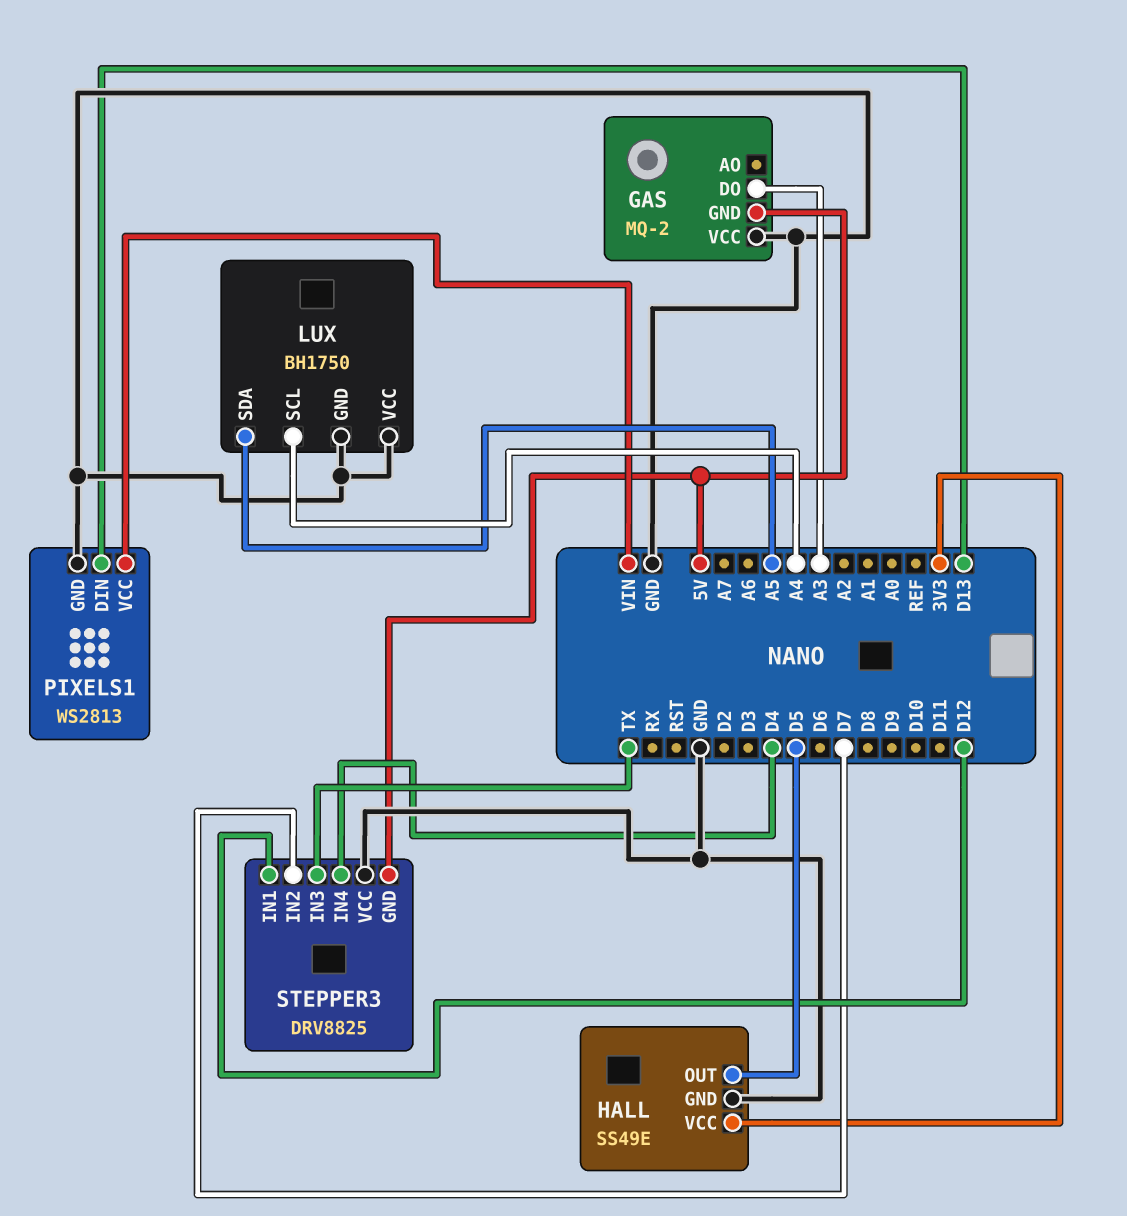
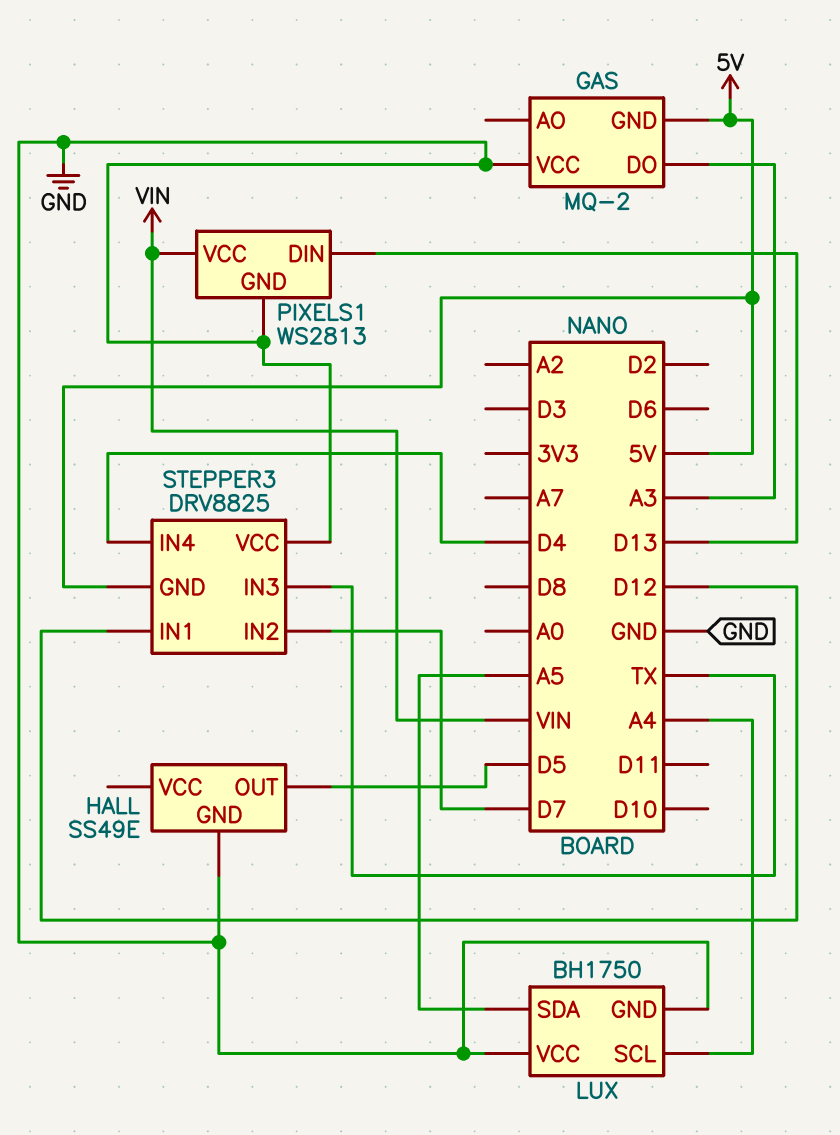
HALL pin VCC: 3V3 -> none

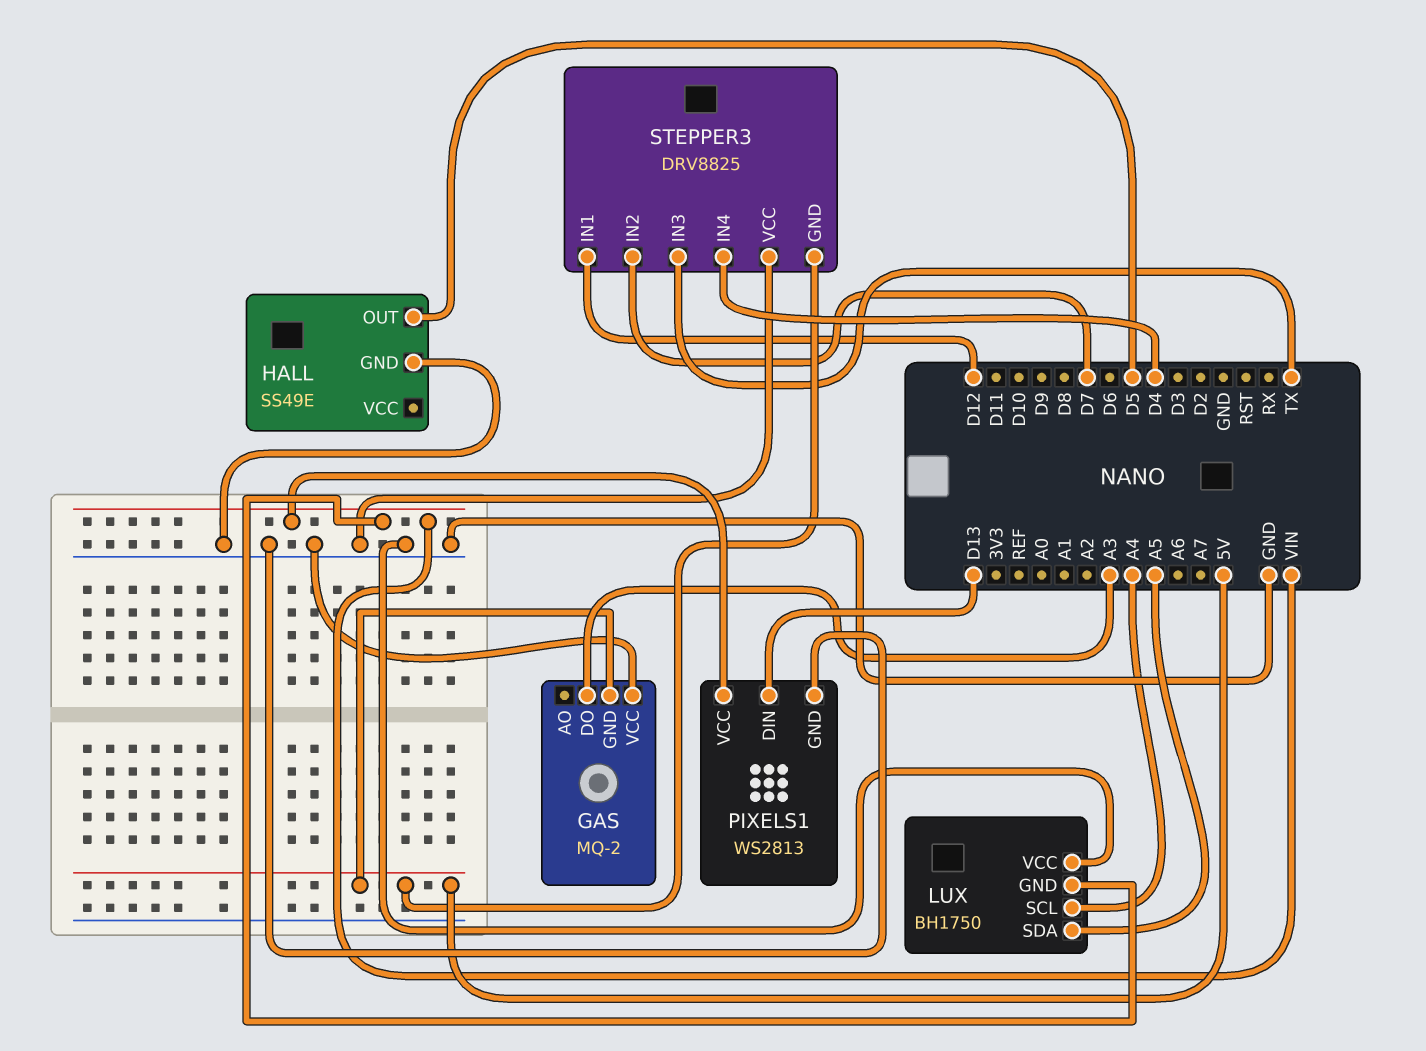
LUX pin GND: GND -> VIN

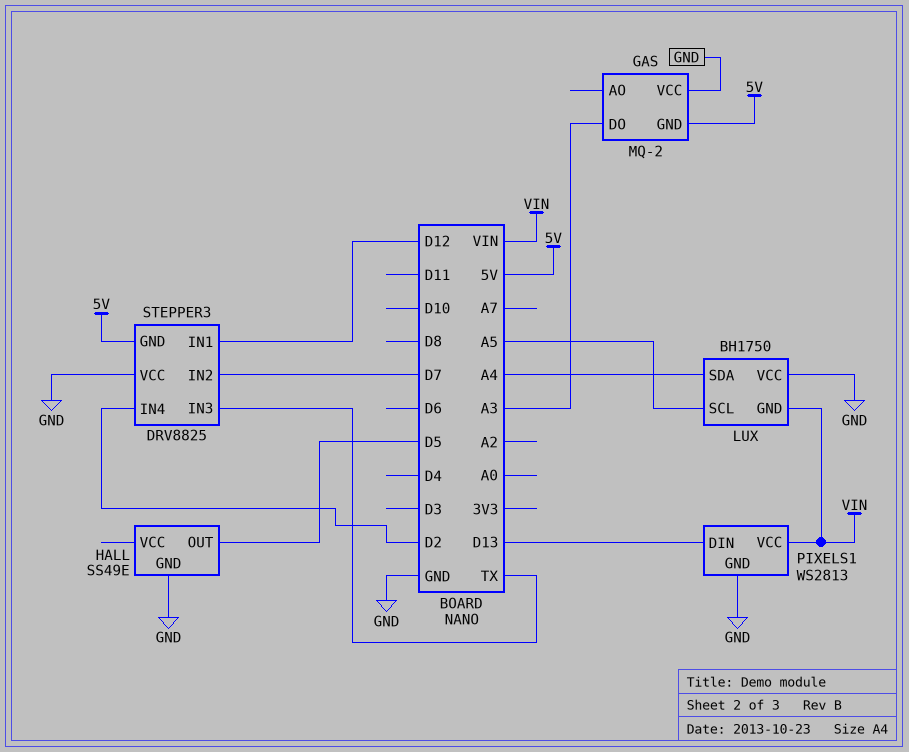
LUX pin SCL: A4 -> A5
LUX pin SDA: A5 -> A4
STEPPER3 pin IN4: D4 -> D2

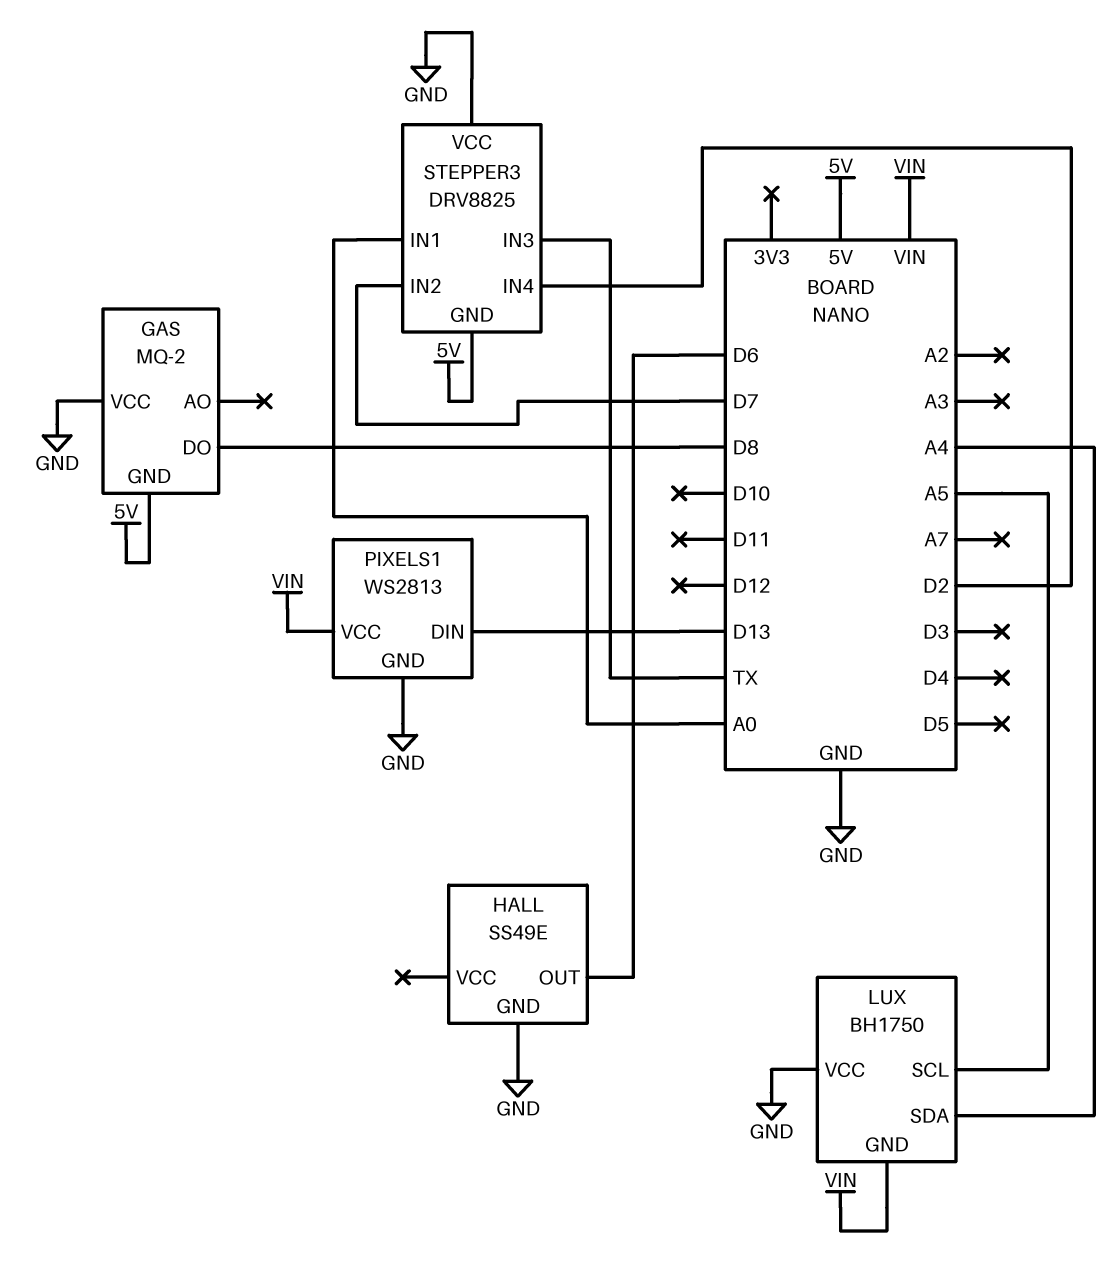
GAS pin DO: A3 -> D8
HALL pin OUT: D5 -> D6
STEPPER3 pin IN1: D12 -> A0

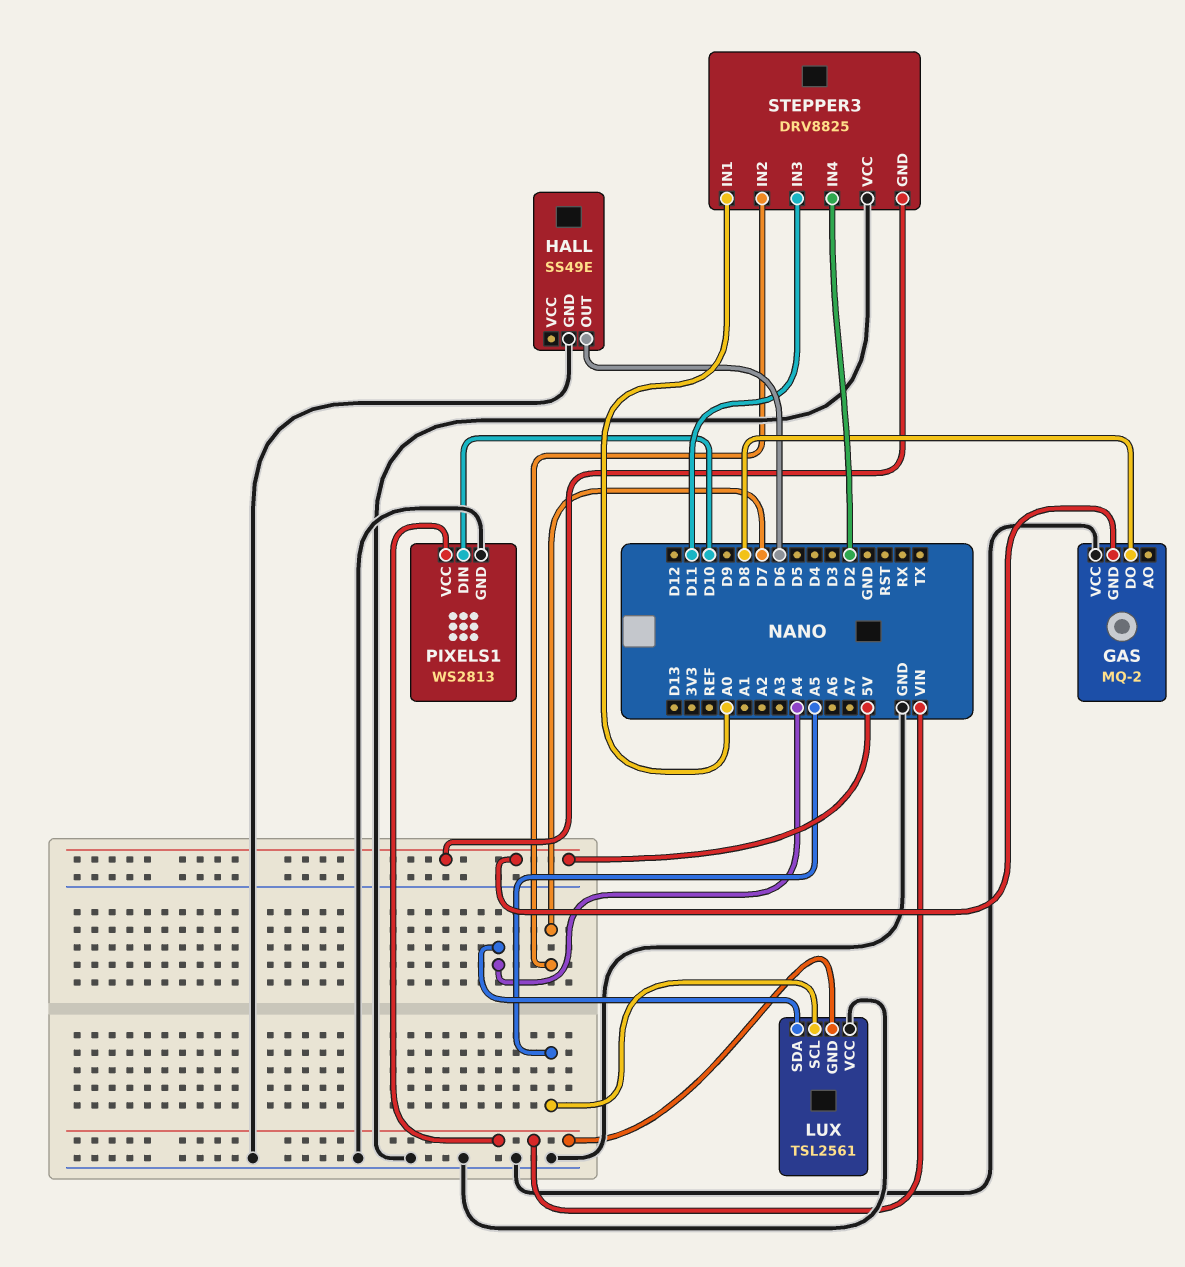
LUX: BH1750 -> TSL2561
PIXELS1 pin DIN: D13 -> D10
STEPPER3 pin IN3: TX -> D11

